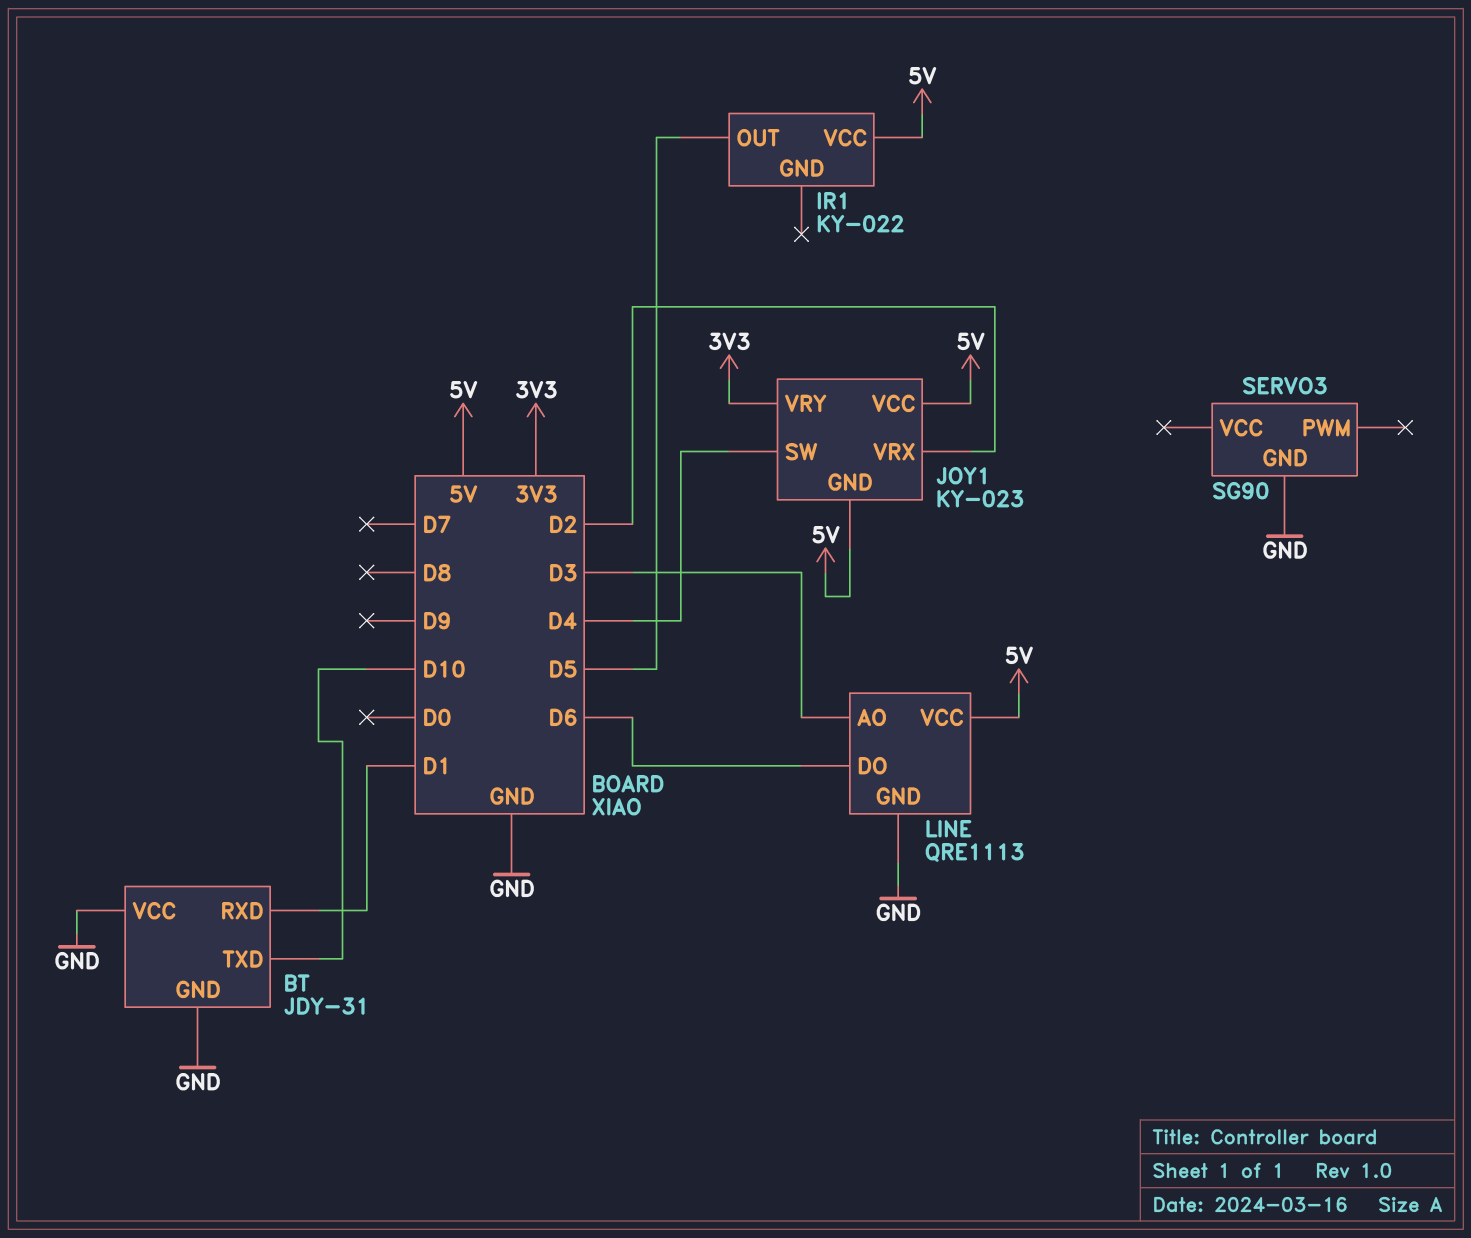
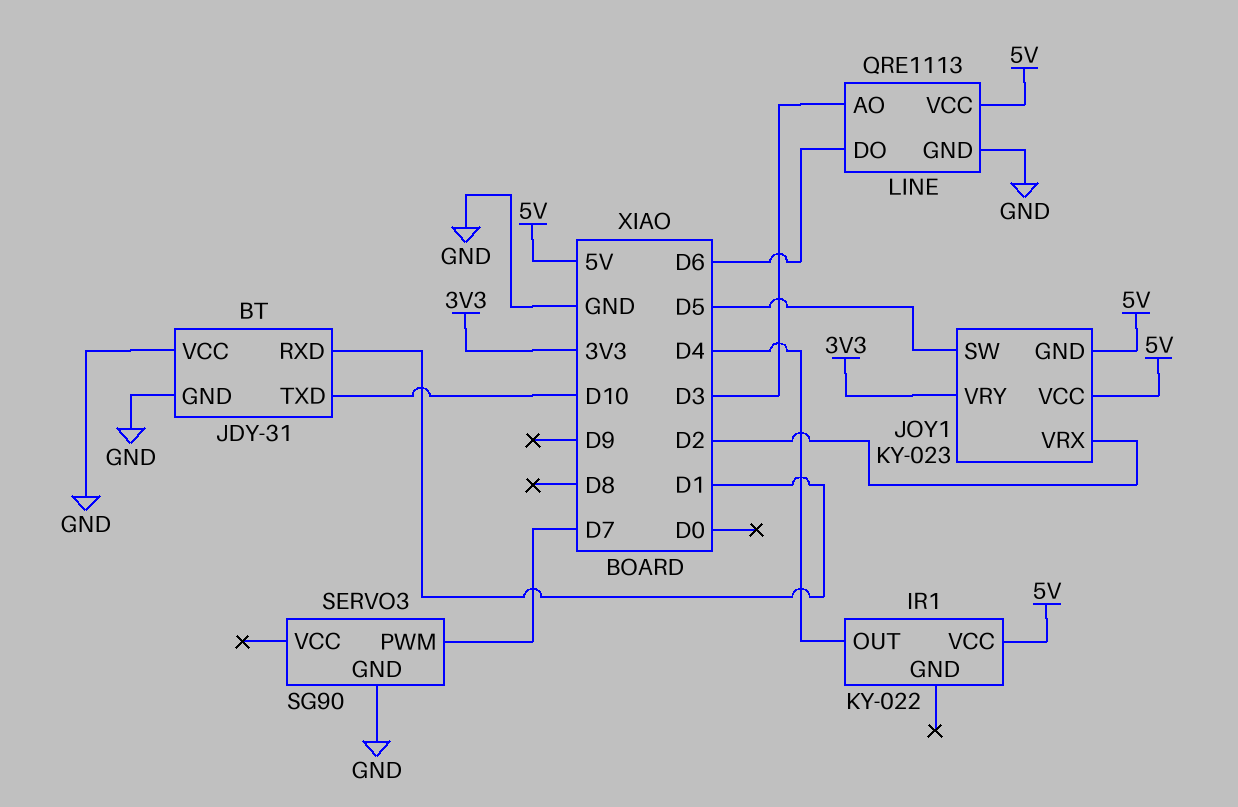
IR1 pin OUT: D5 -> D4
JOY1 pin SW: D4 -> D5
SERVO3 pin PWM: none -> D7

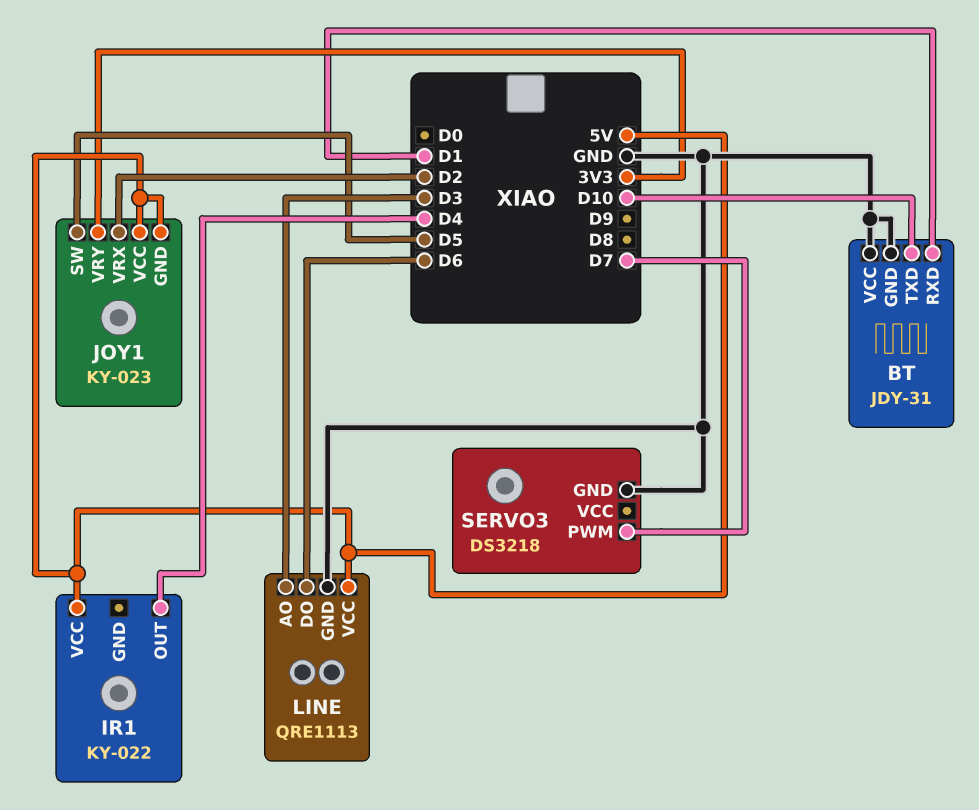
SERVO3: SG90 -> DS3218

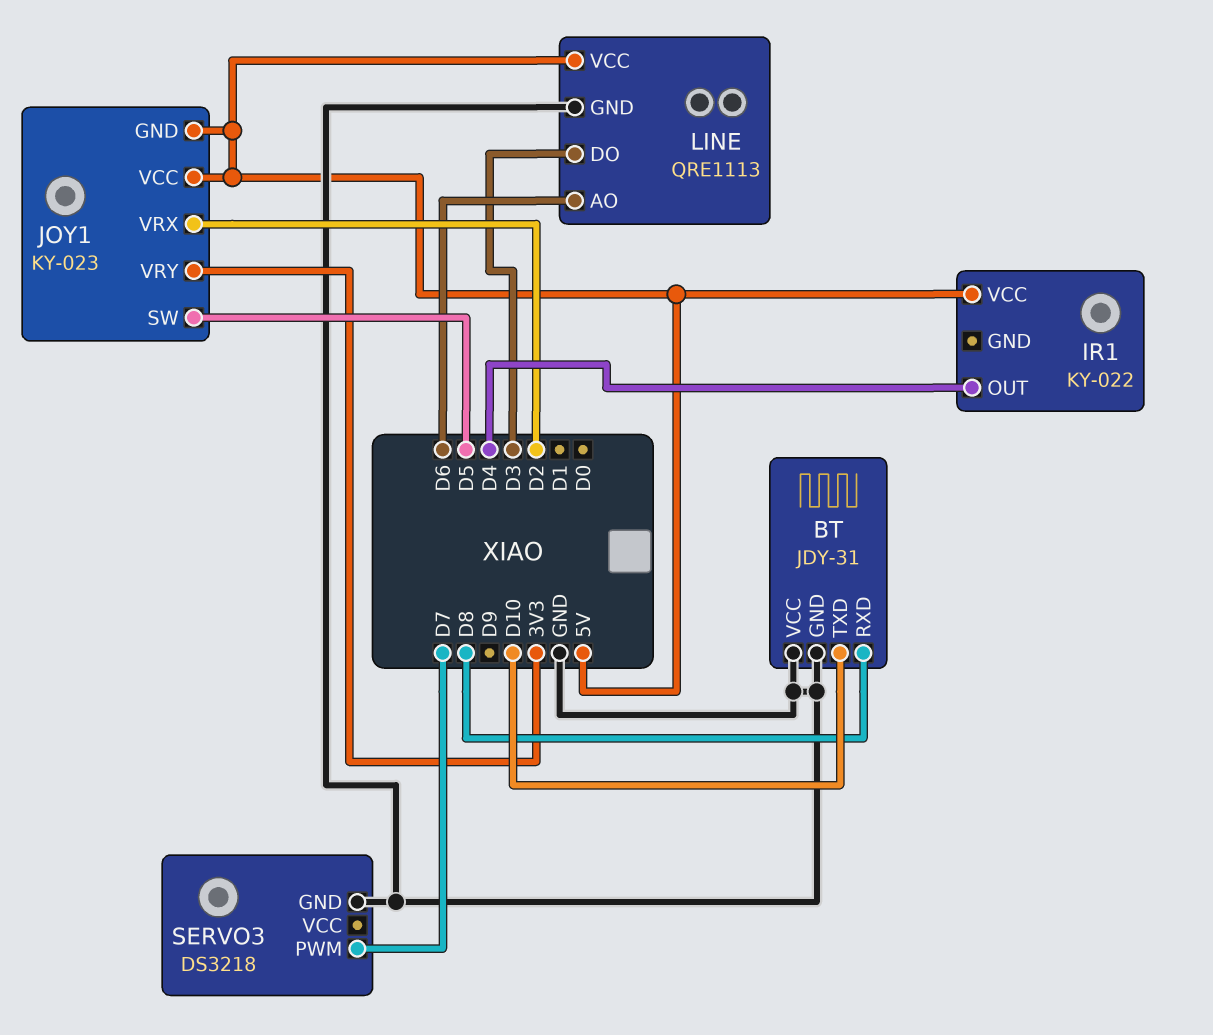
BT pin RXD: D1 -> D8
LINE pin AO: D3 -> D6
LINE pin DO: D6 -> D3

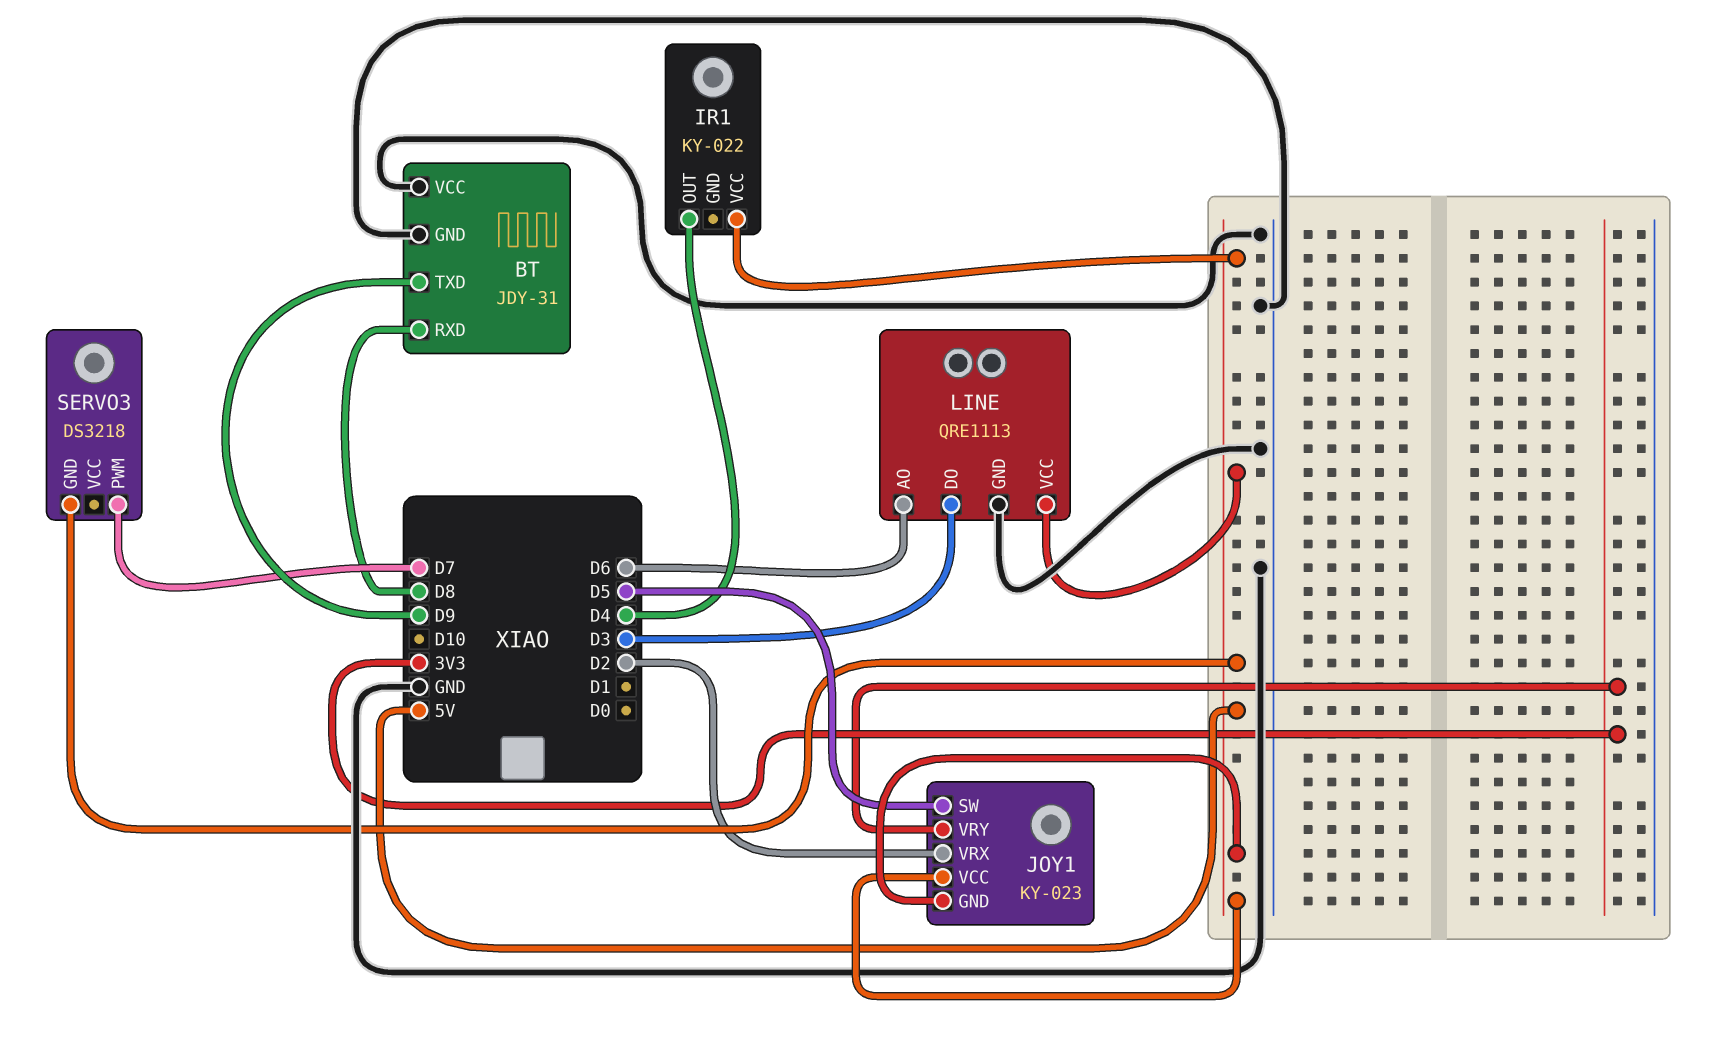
BT pin TXD: D10 -> D9
SERVO3 pin GND: GND -> 5V

